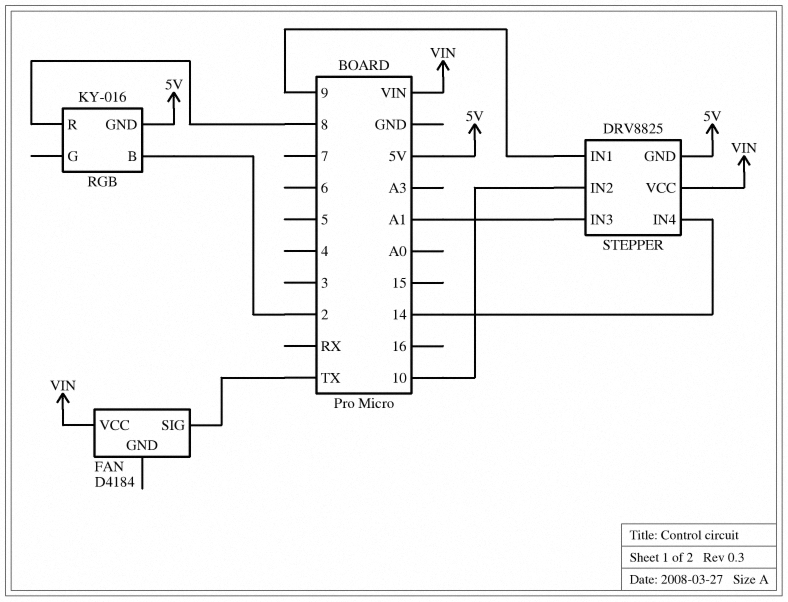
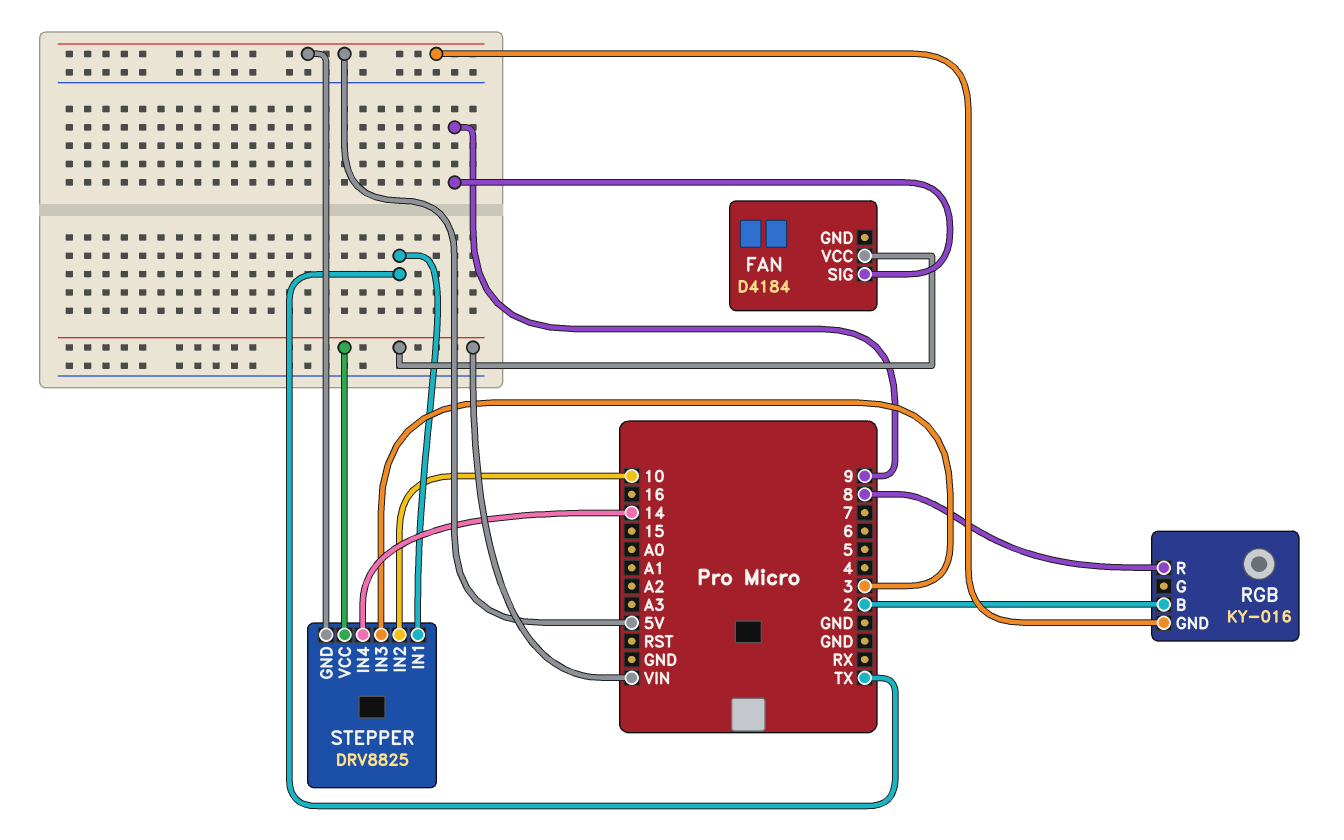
FAN pin SIG: TX -> 9
STEPPER pin IN1: 9 -> TX
STEPPER pin IN3: A1 -> 3

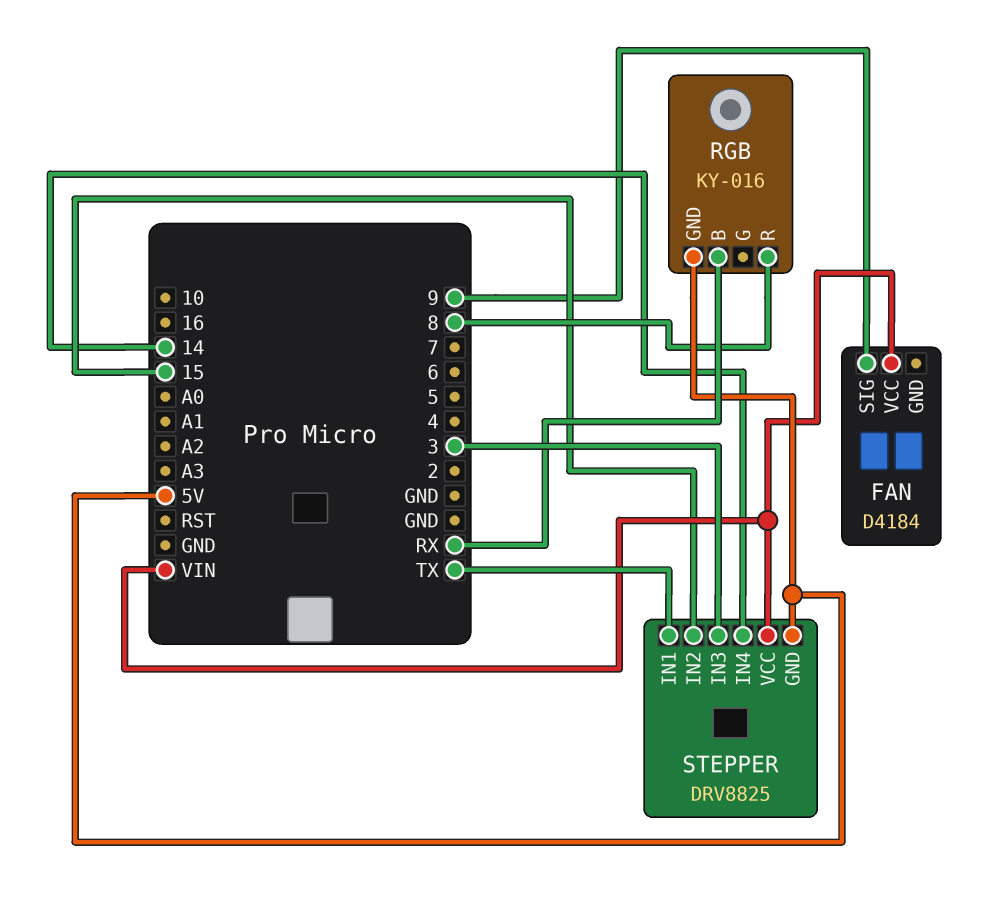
RGB pin B: 2 -> RX
STEPPER pin IN2: 10 -> 15

